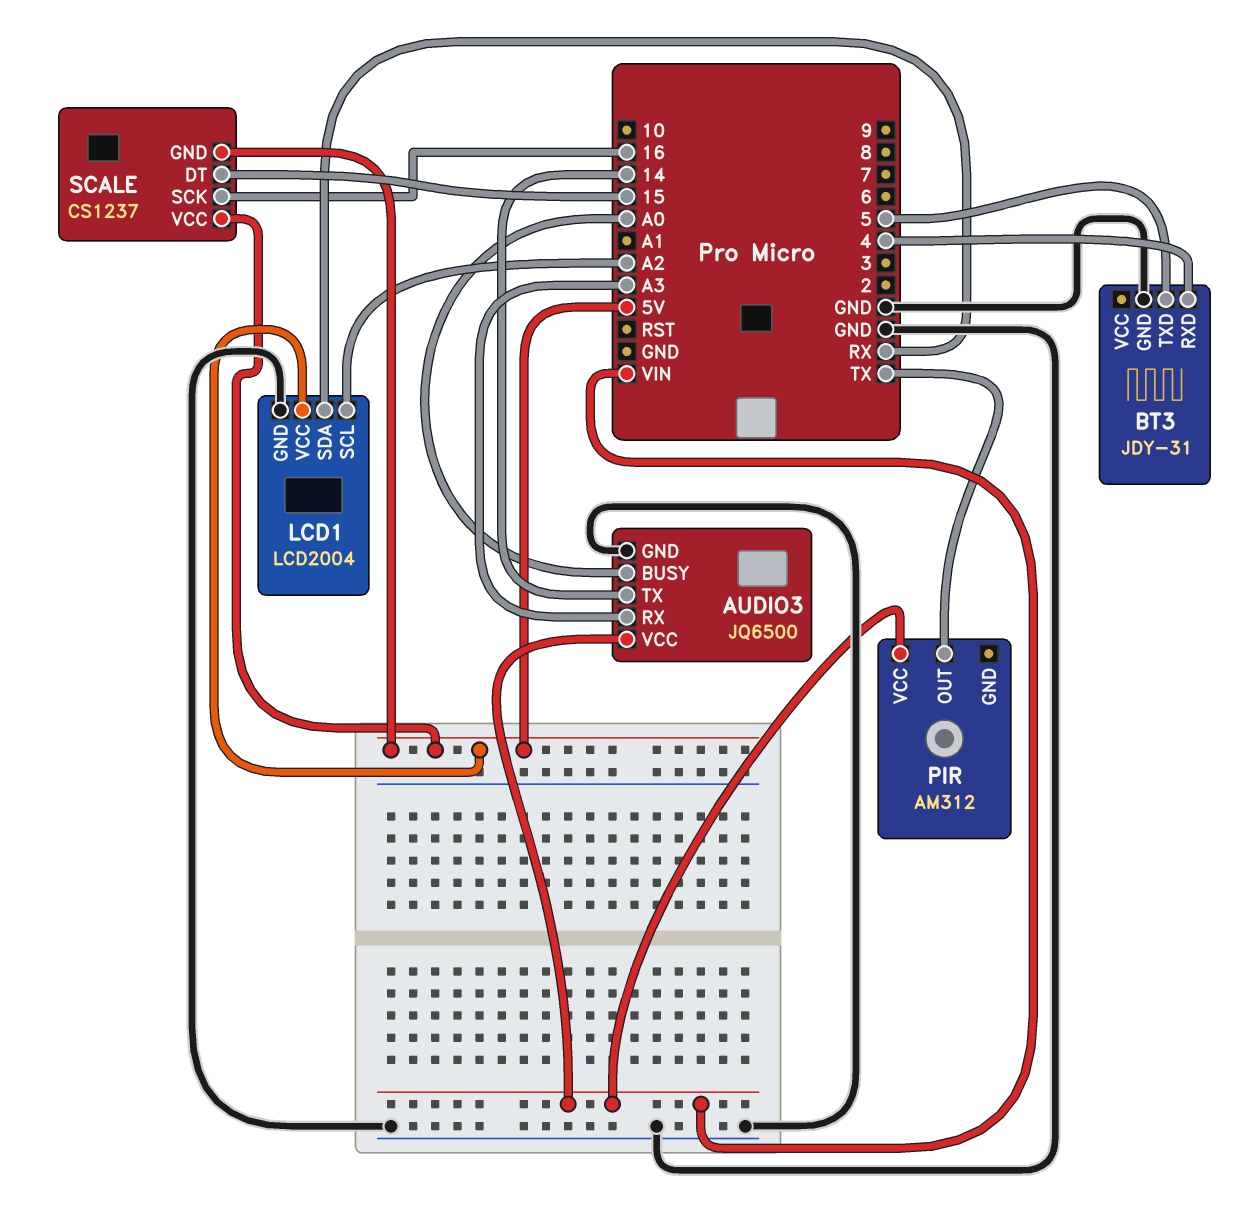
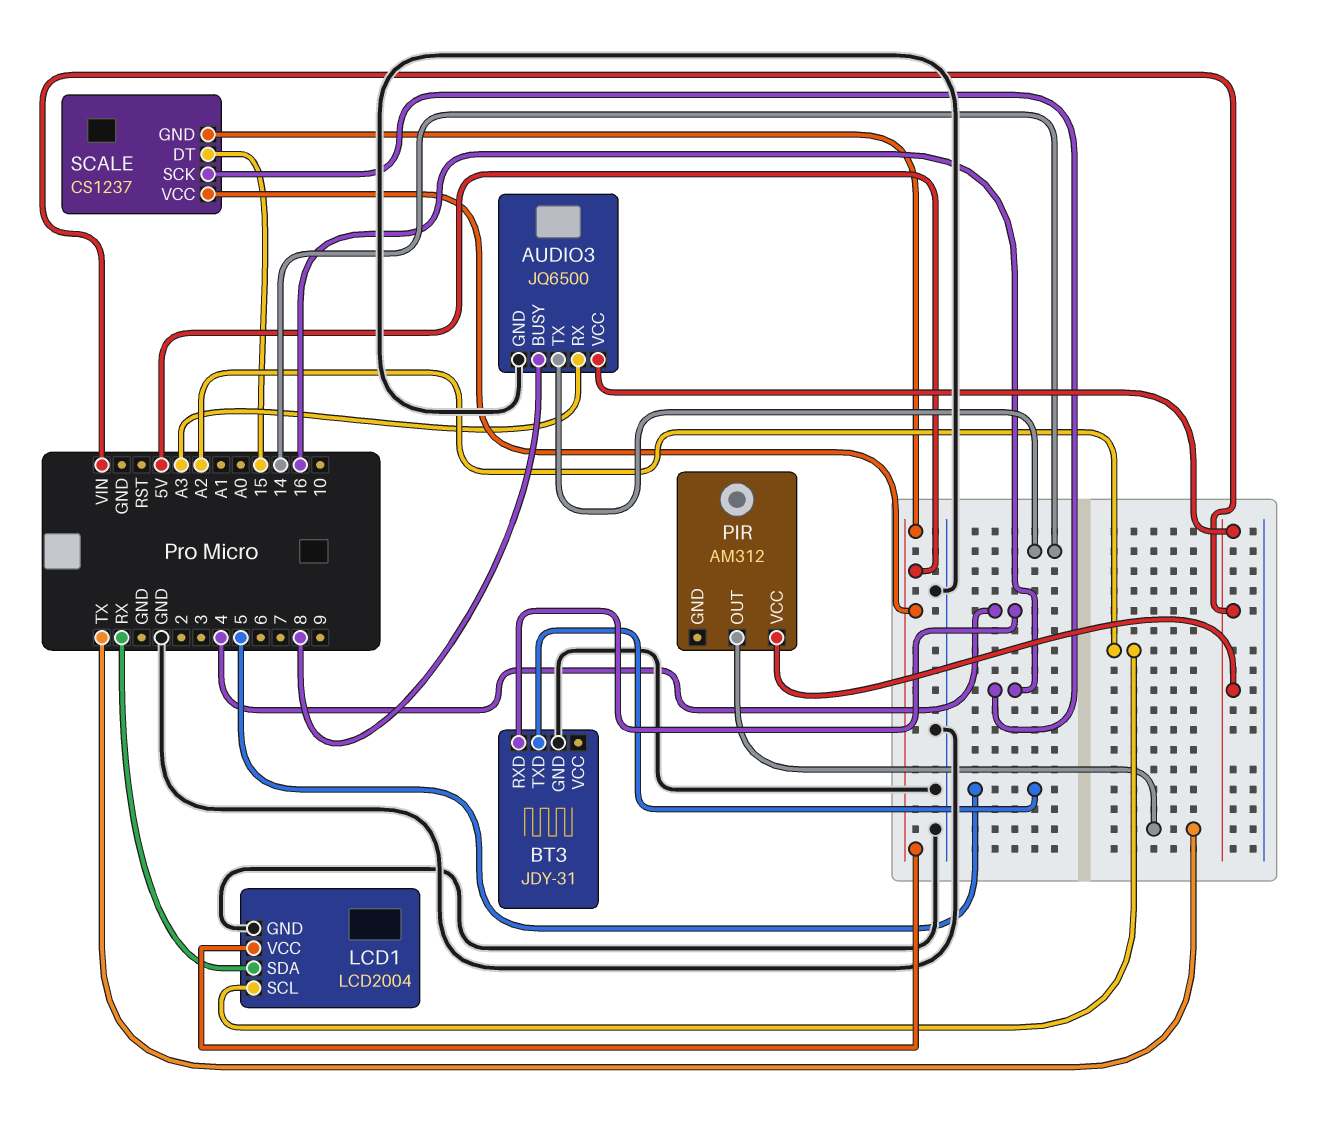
AUDIO3 pin BUSY: A0 -> 8

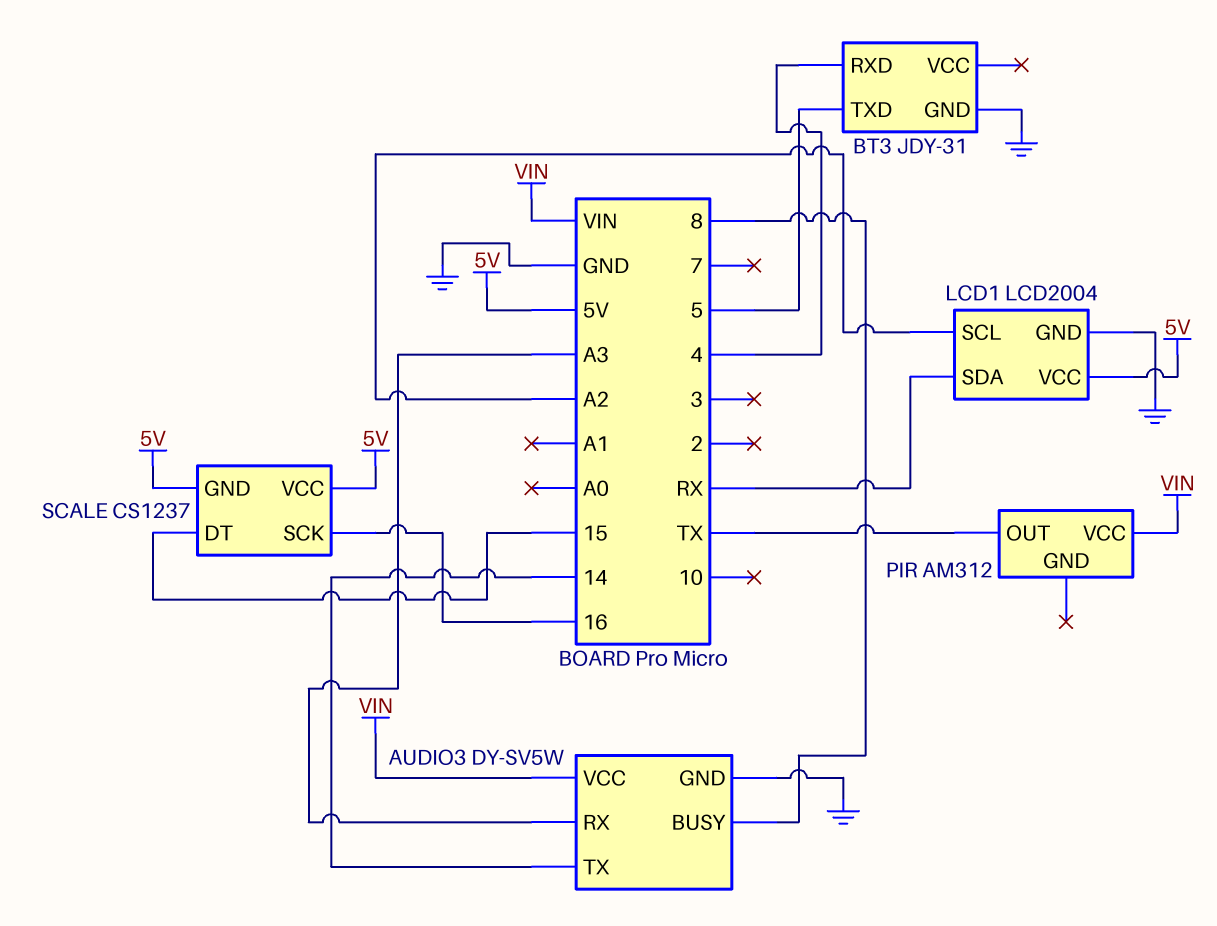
AUDIO3: JQ6500 -> DY-SV5W

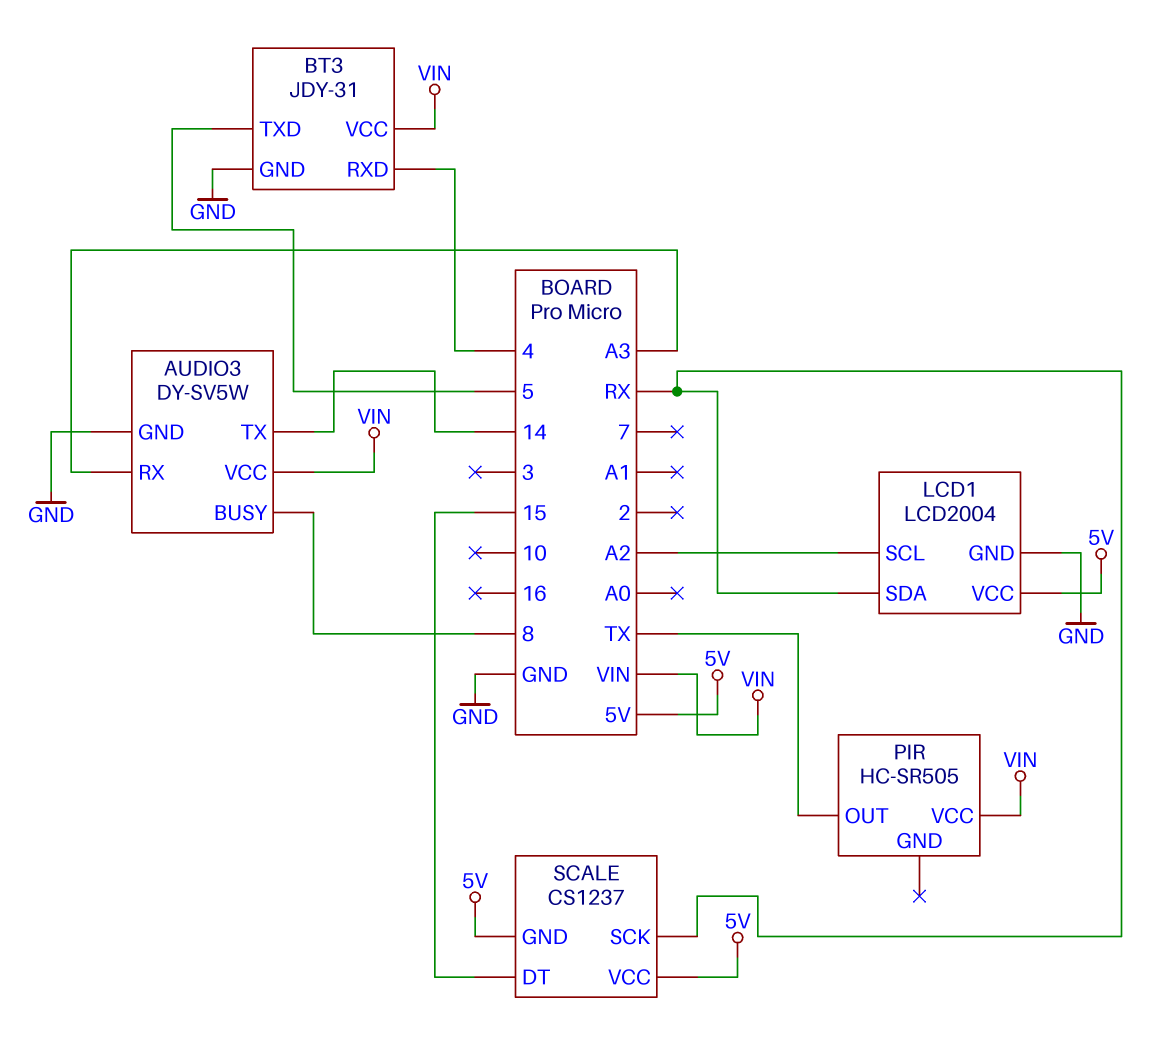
BT3 pin VCC: none -> VIN
PIR: AM312 -> HC-SR505
SCALE pin SCK: 16 -> RX

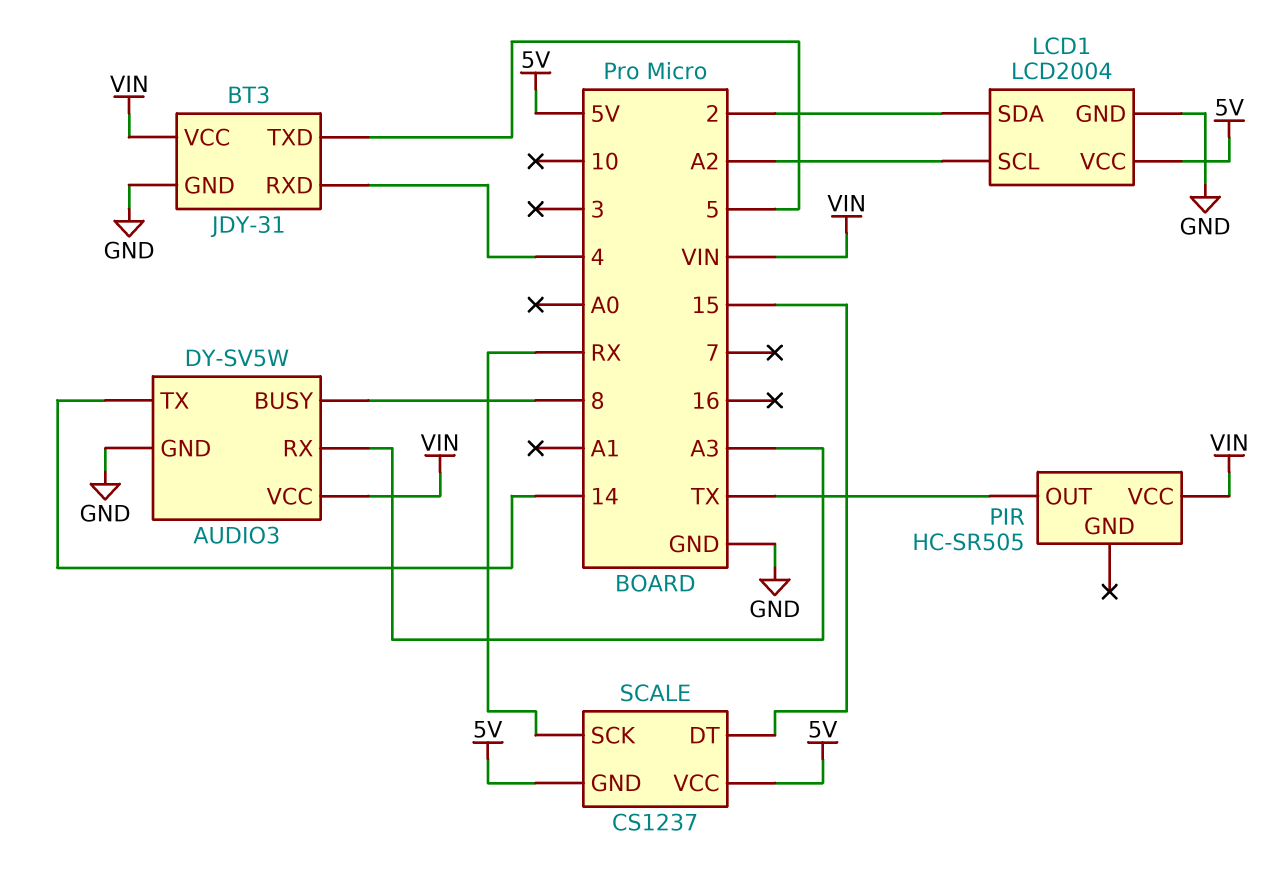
LCD1 pin SDA: RX -> 2

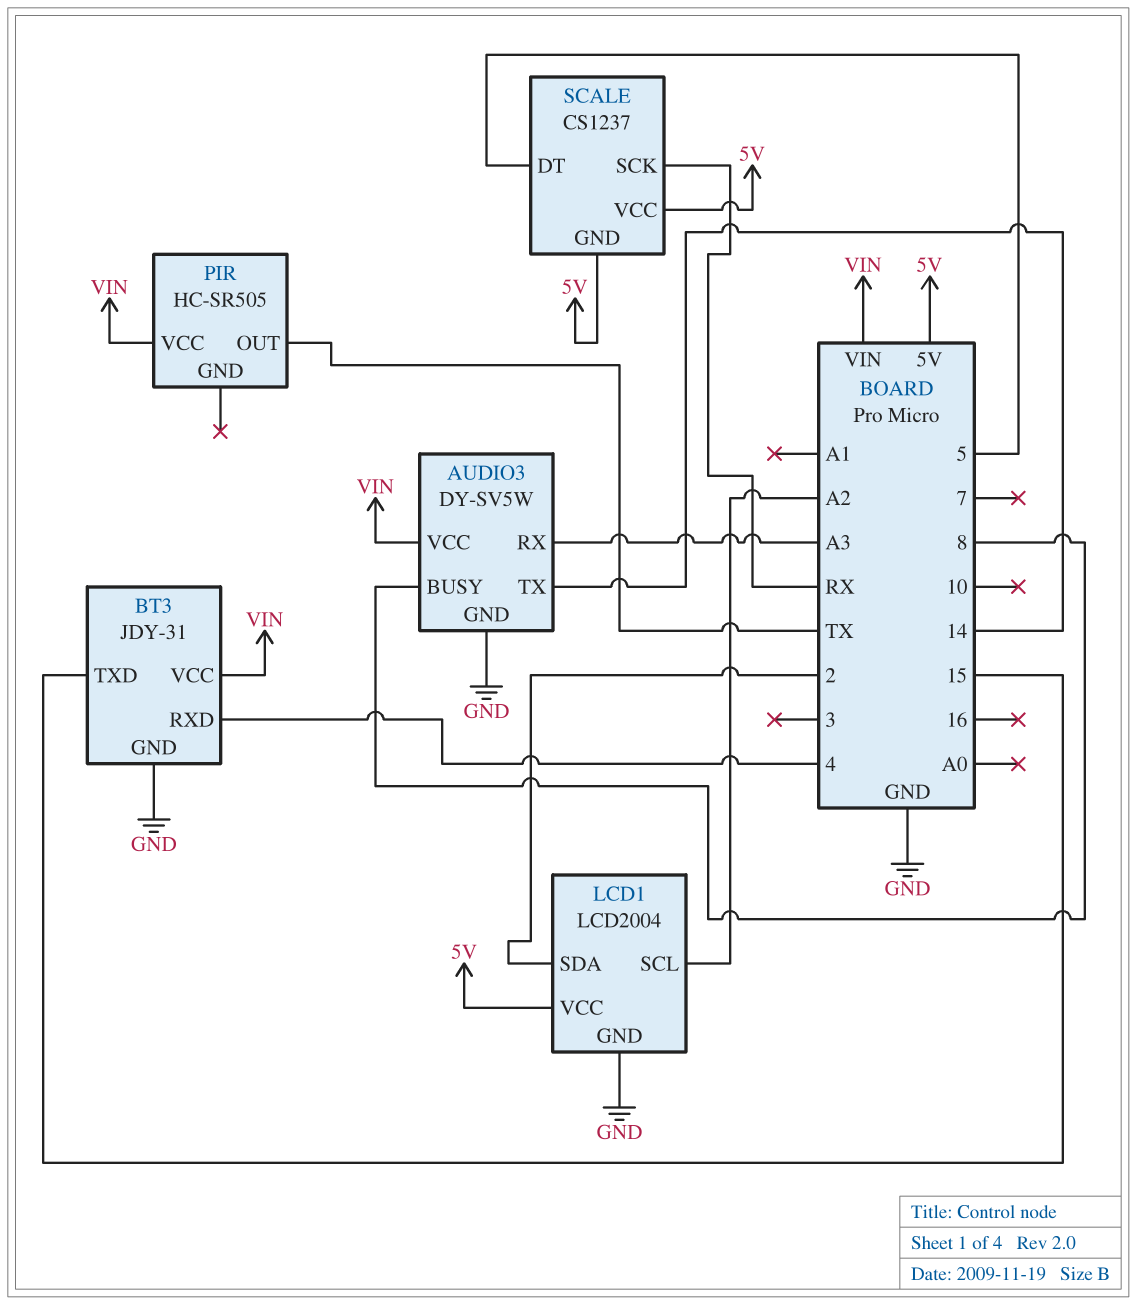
BT3 pin TXD: 5 -> 15
SCALE pin DT: 15 -> 5

